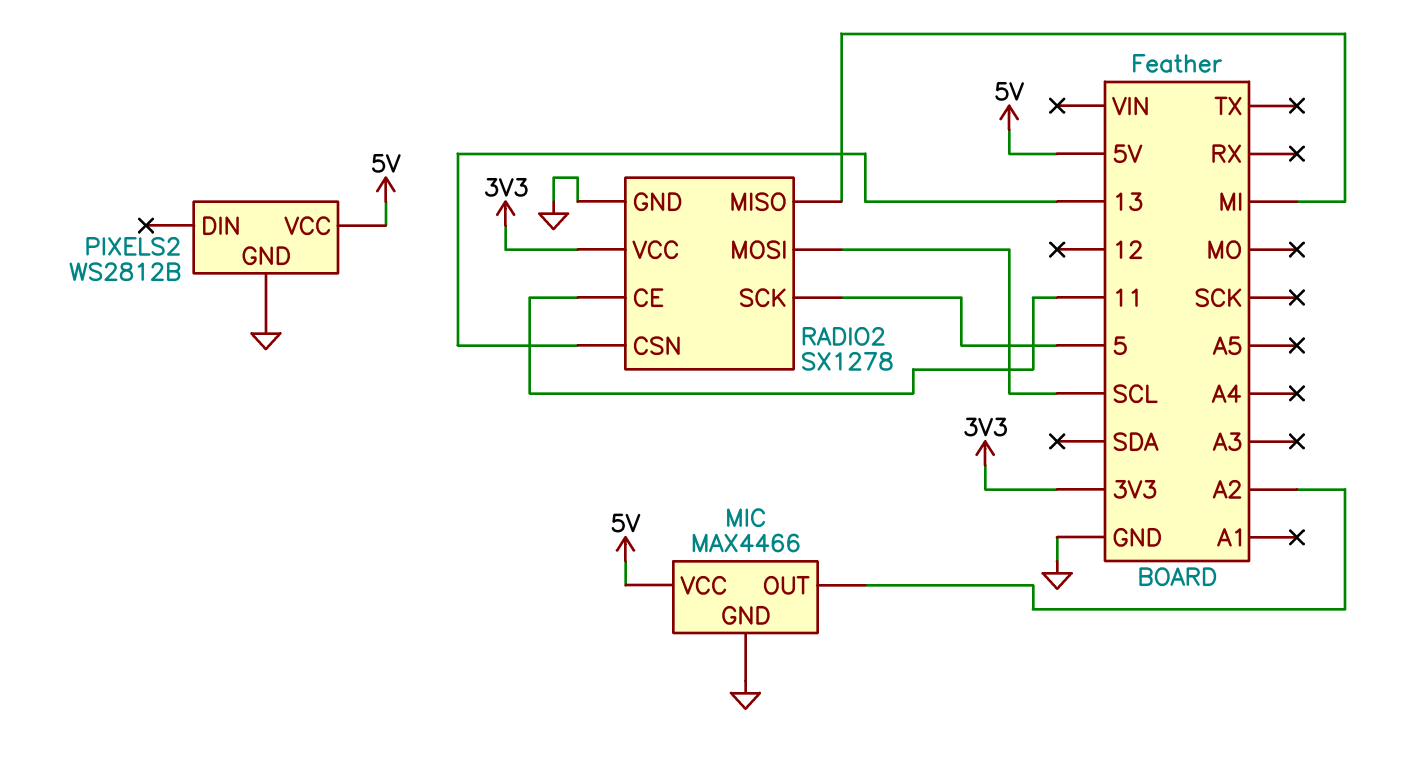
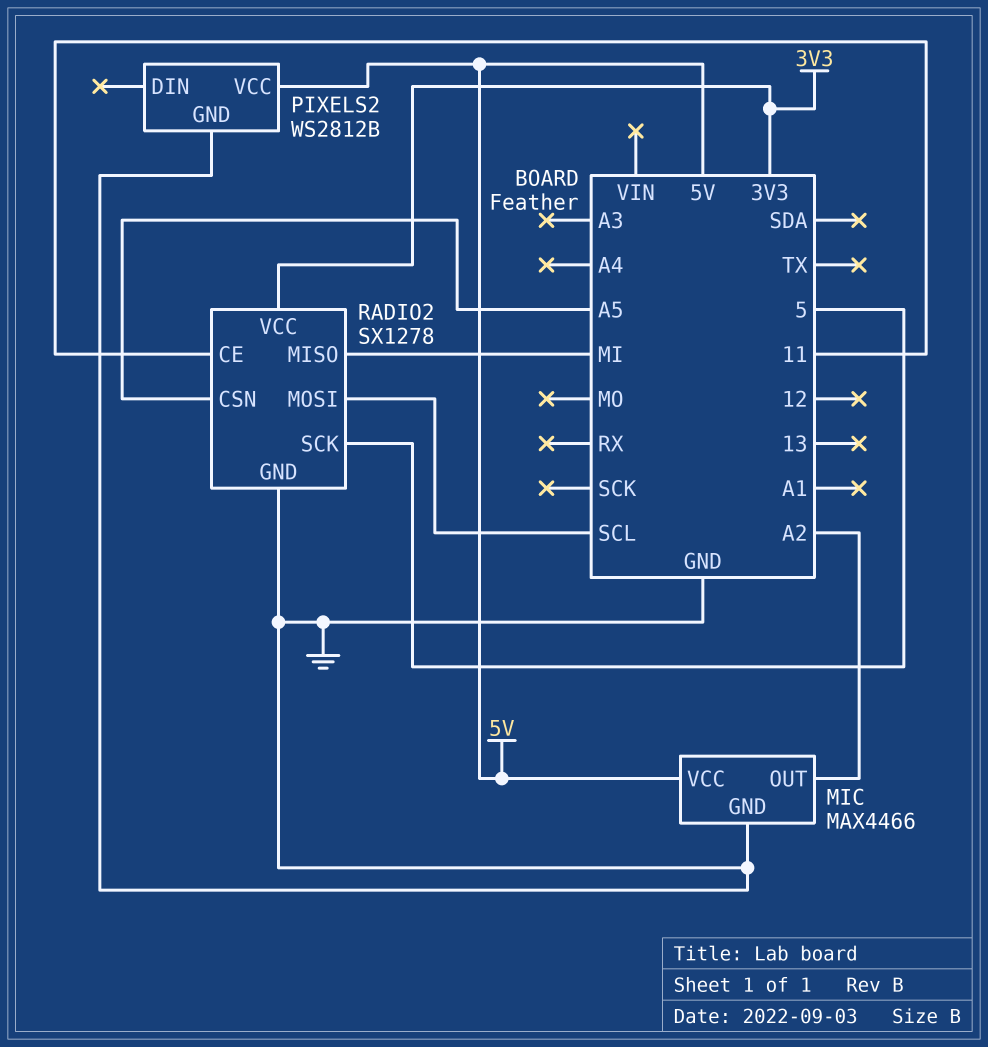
RADIO2 pin CSN: 13 -> A5

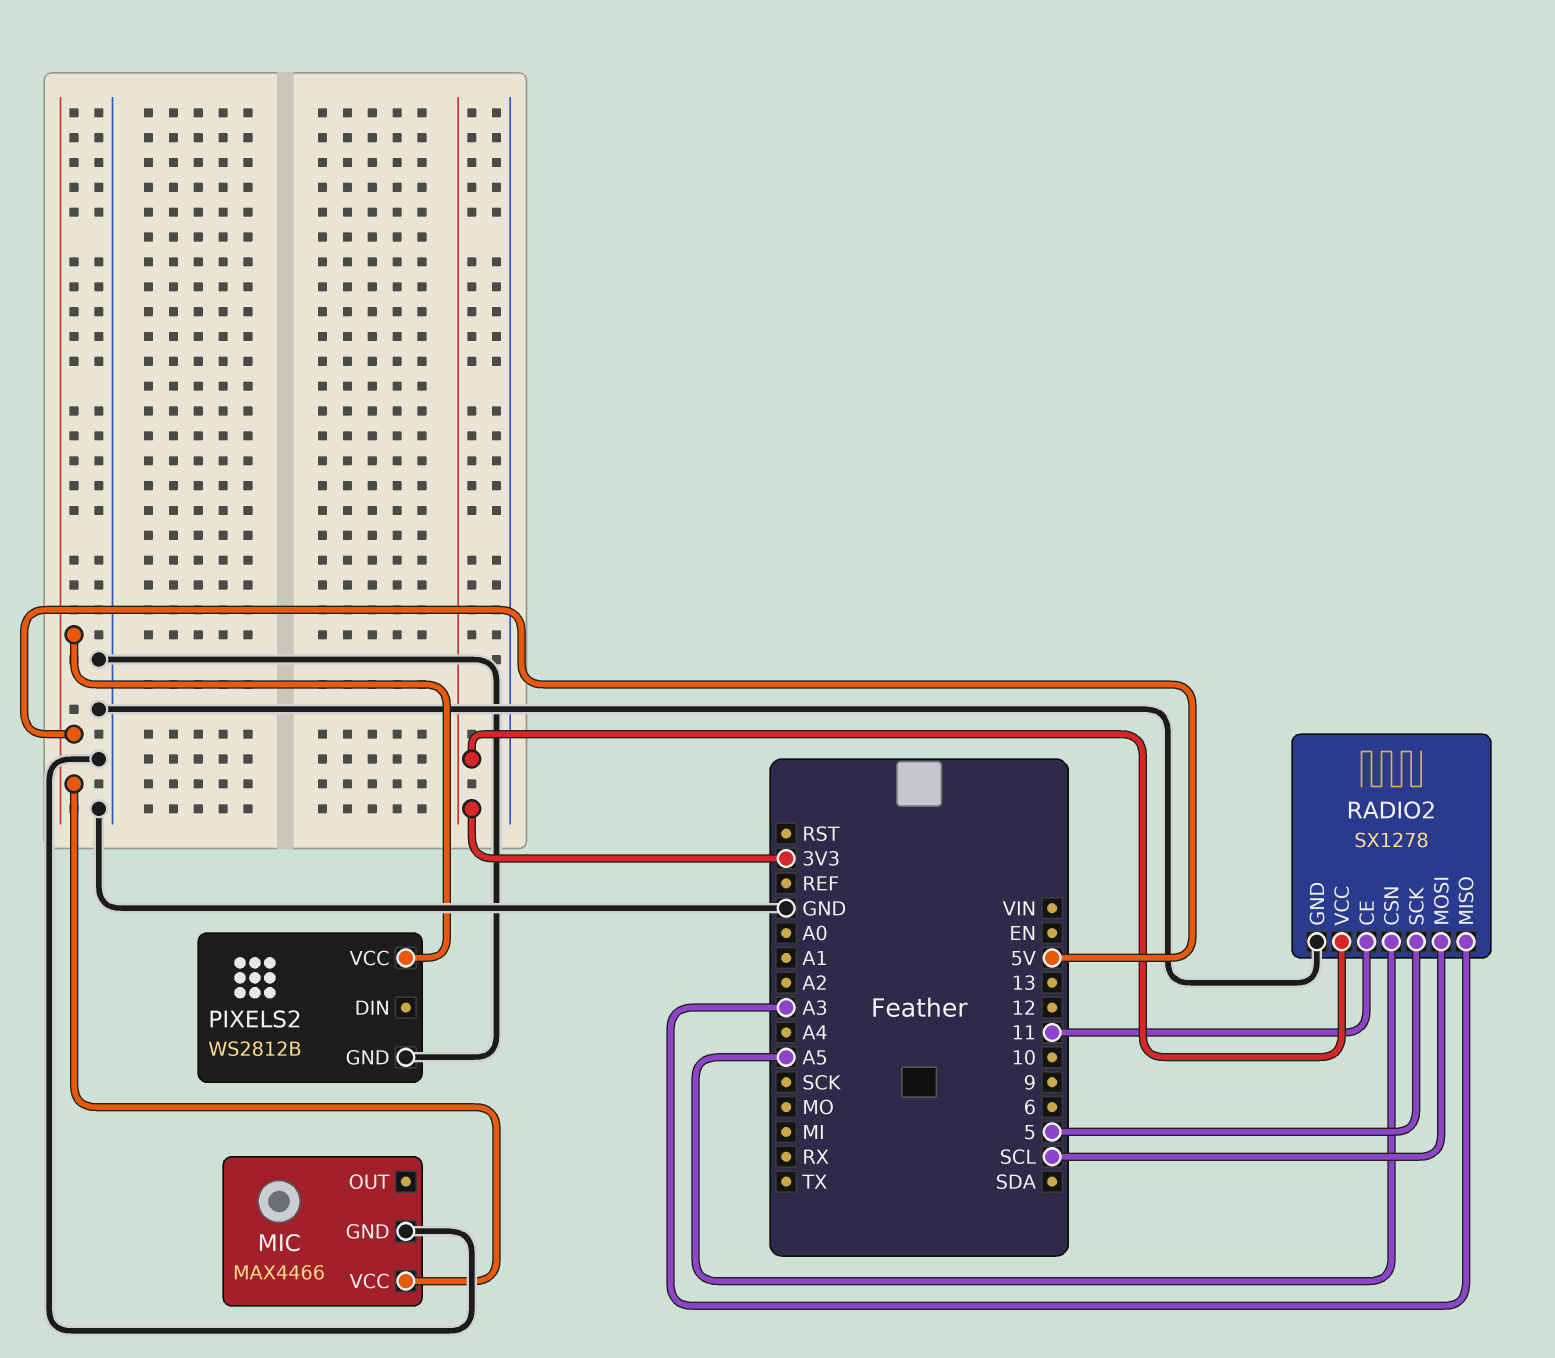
MIC pin OUT: A2 -> none
RADIO2 pin MISO: MI -> A3

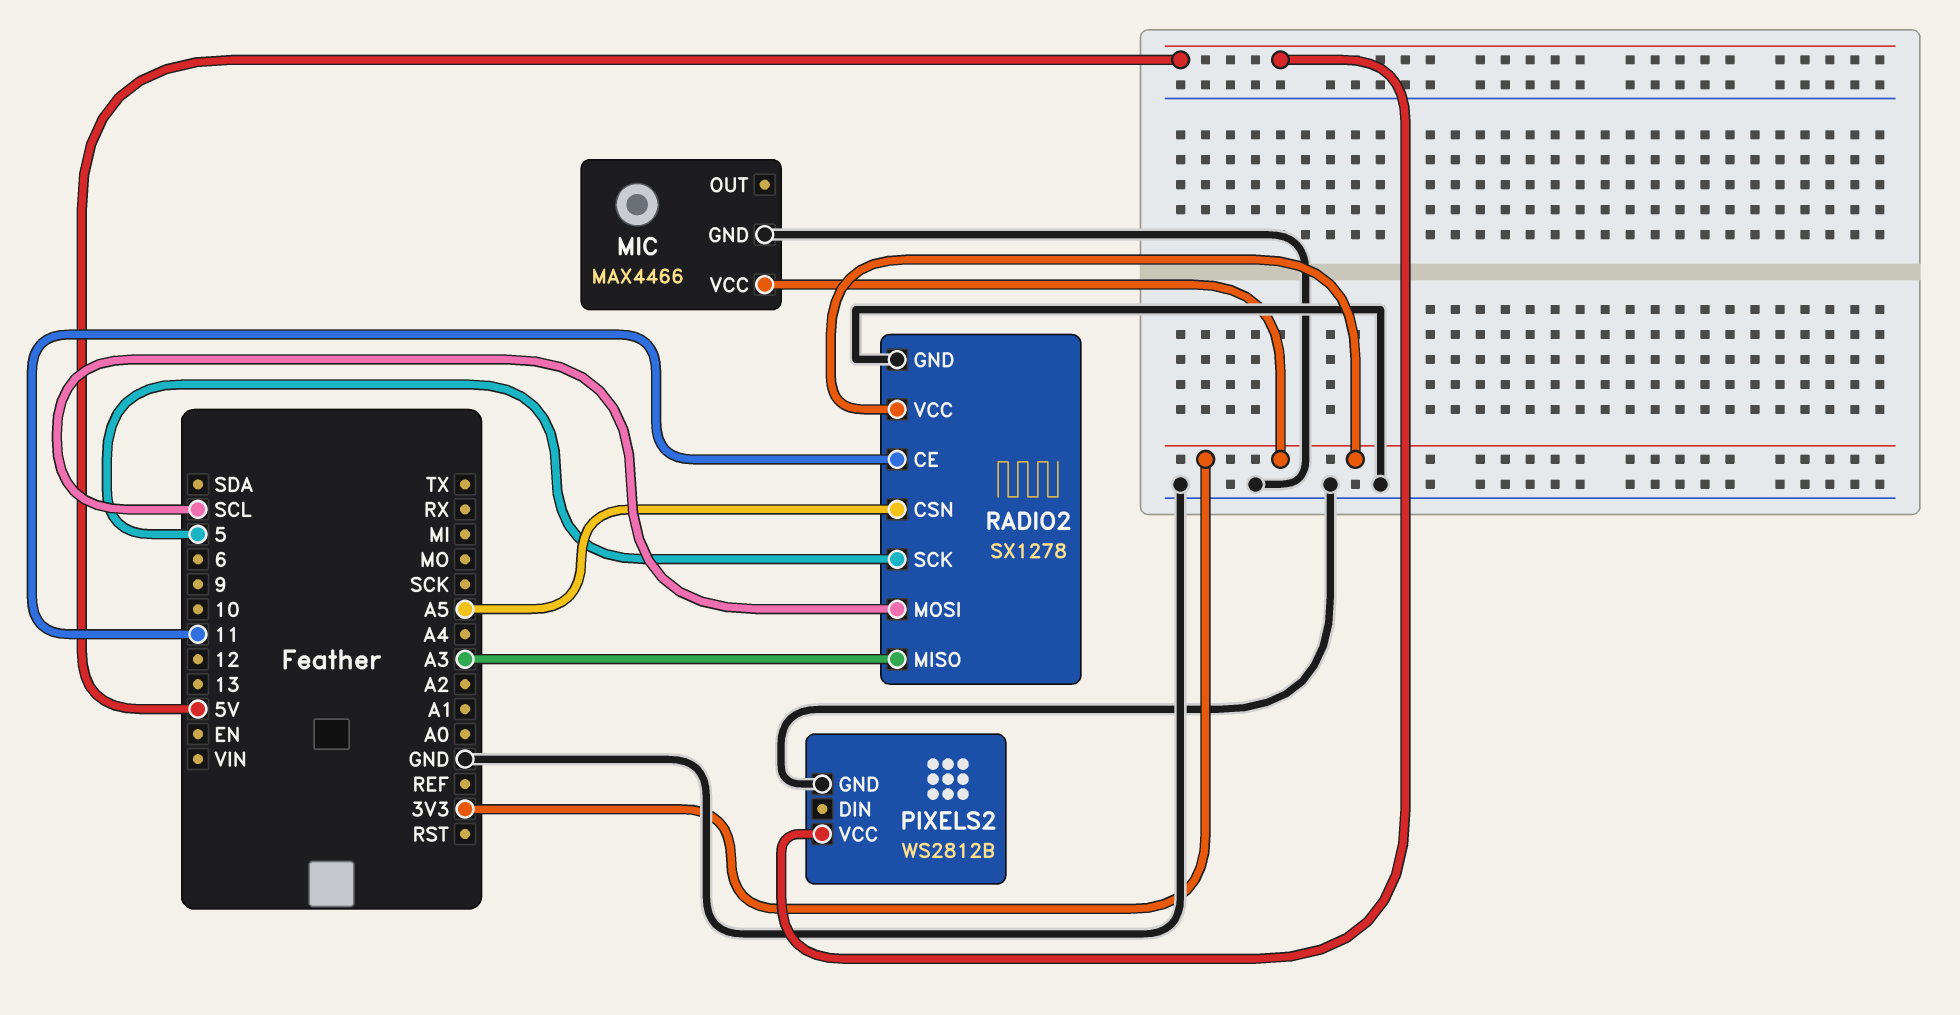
MIC pin VCC: 5V -> 3V3

